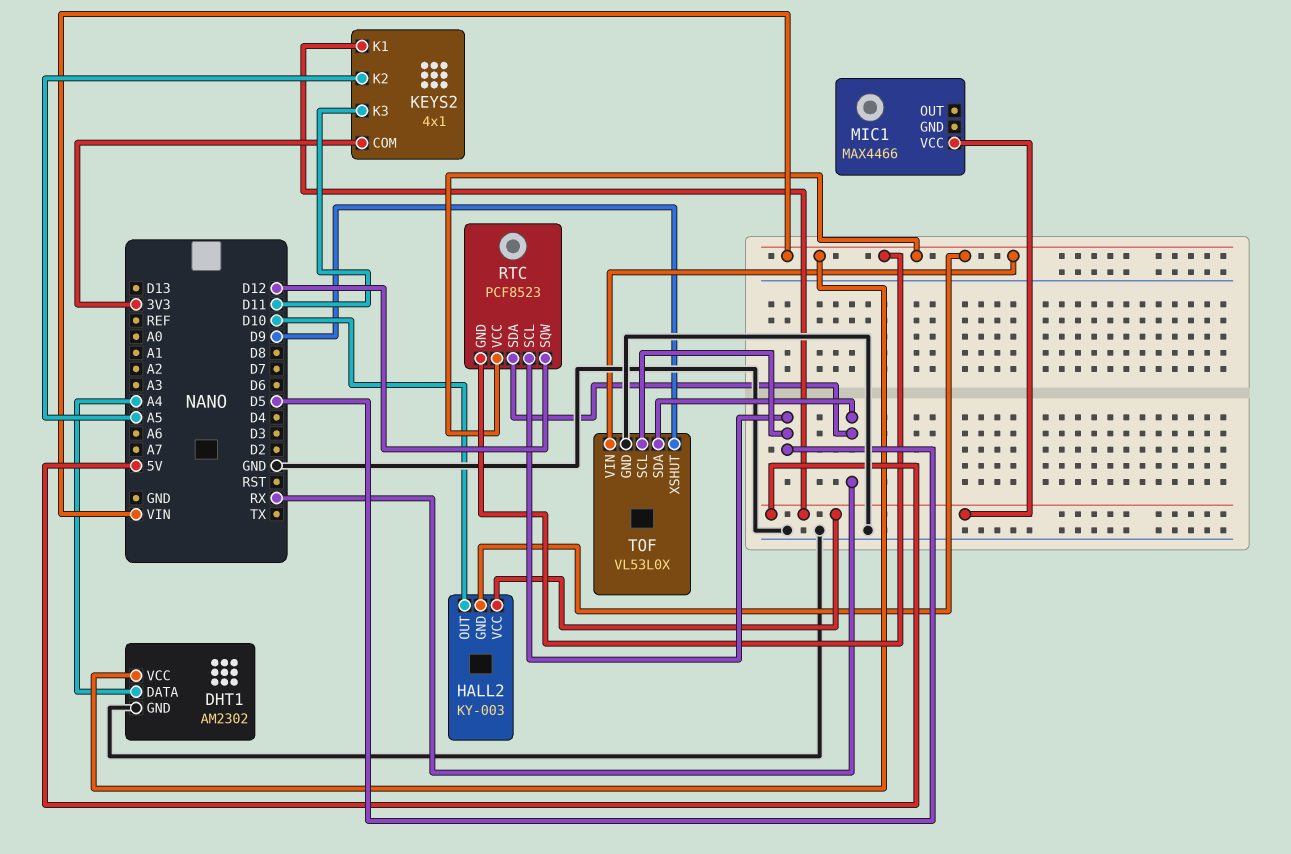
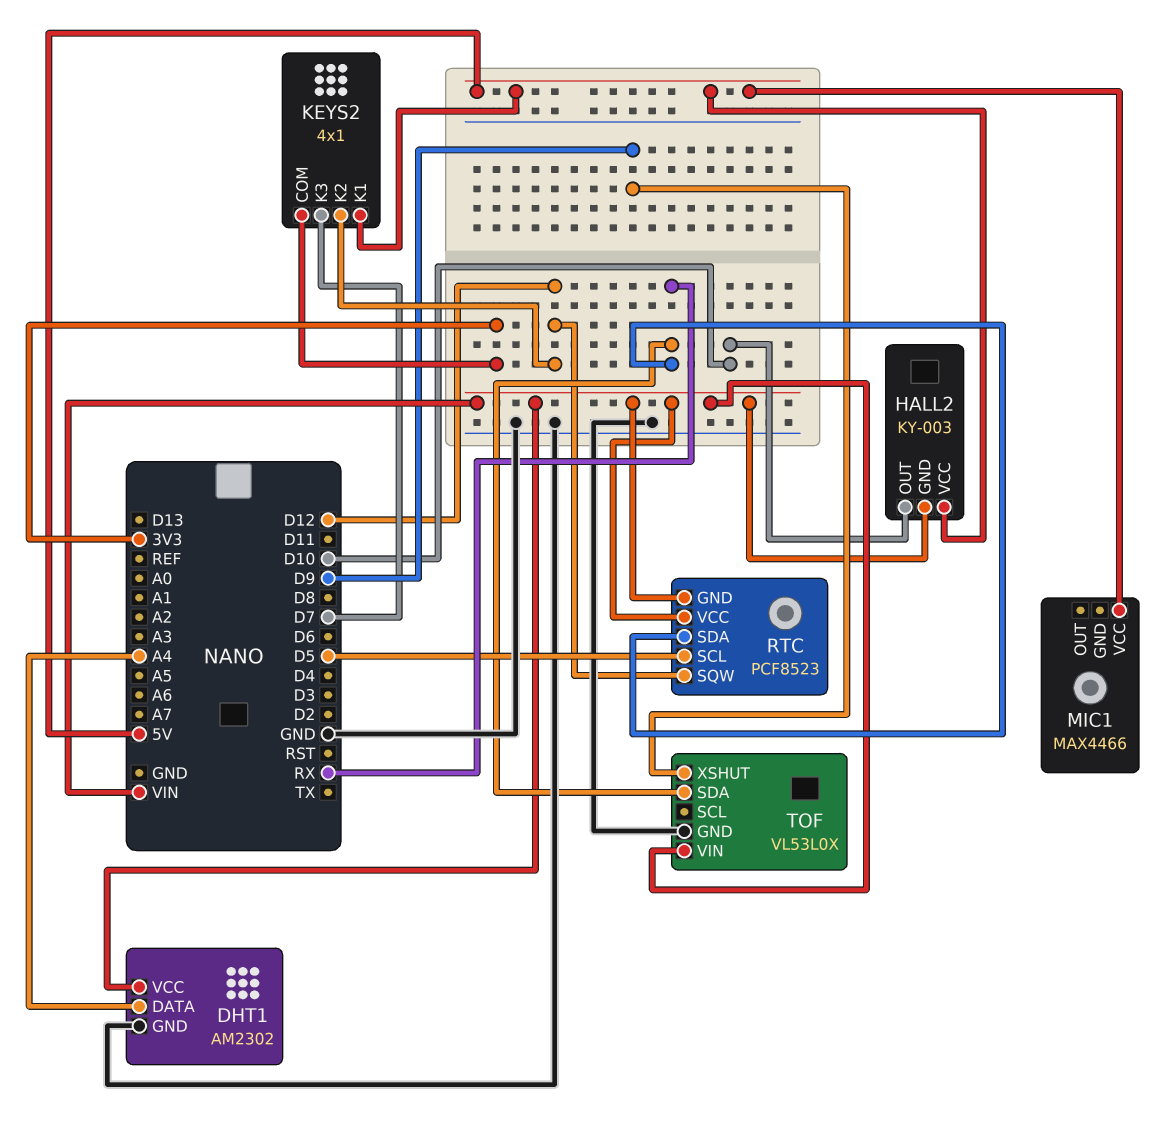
KEYS2 pin K2: A5 -> D12
KEYS2 pin K3: D11 -> D7
TOF pin SCL: D5 -> none

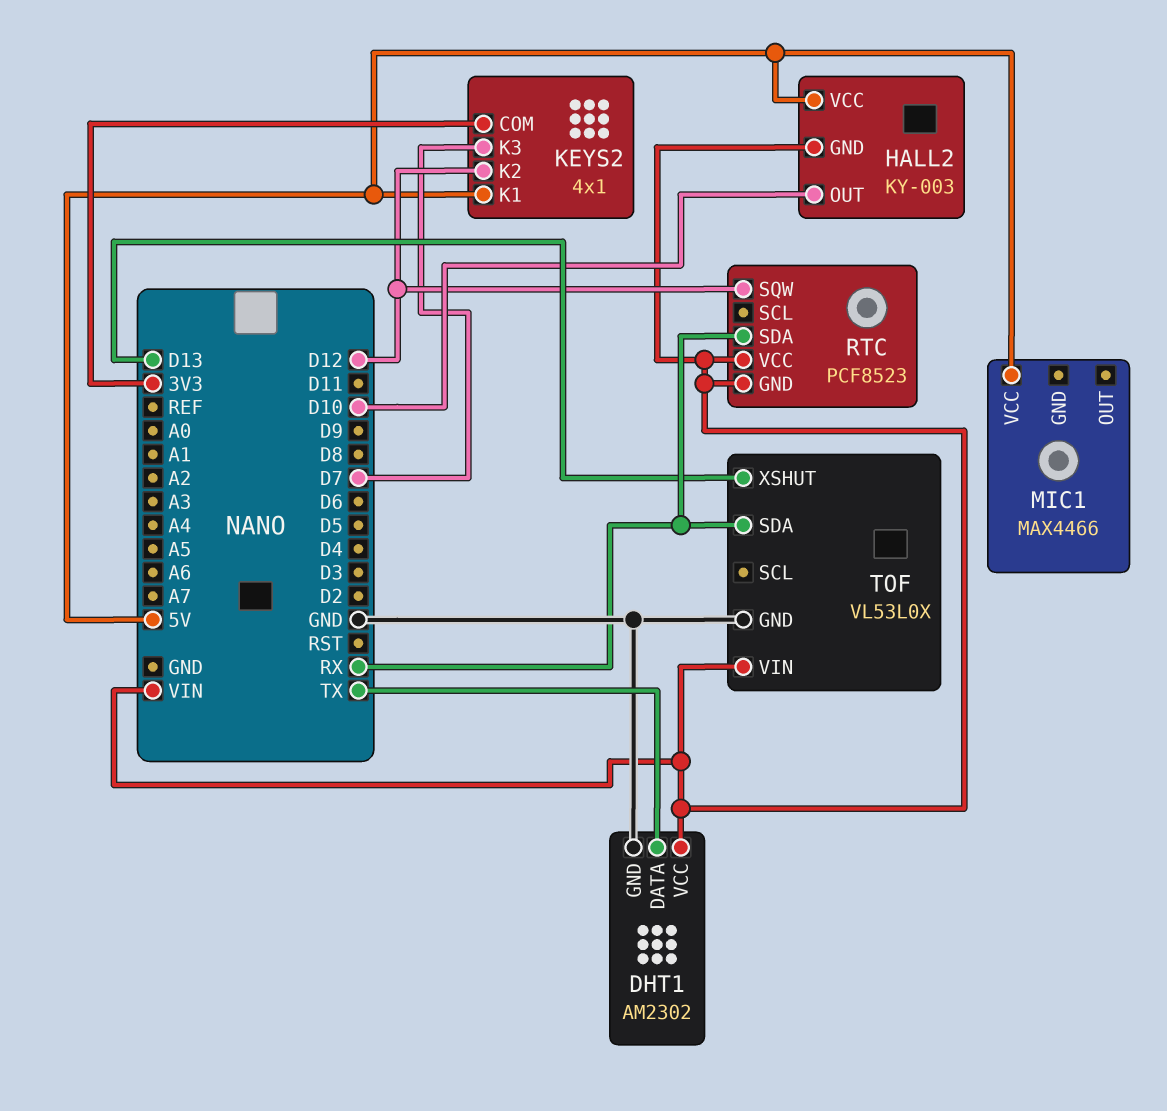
DHT1 pin DATA: A4 -> TX
RTC pin SCL: D5 -> none
TOF pin XSHUT: D9 -> D13

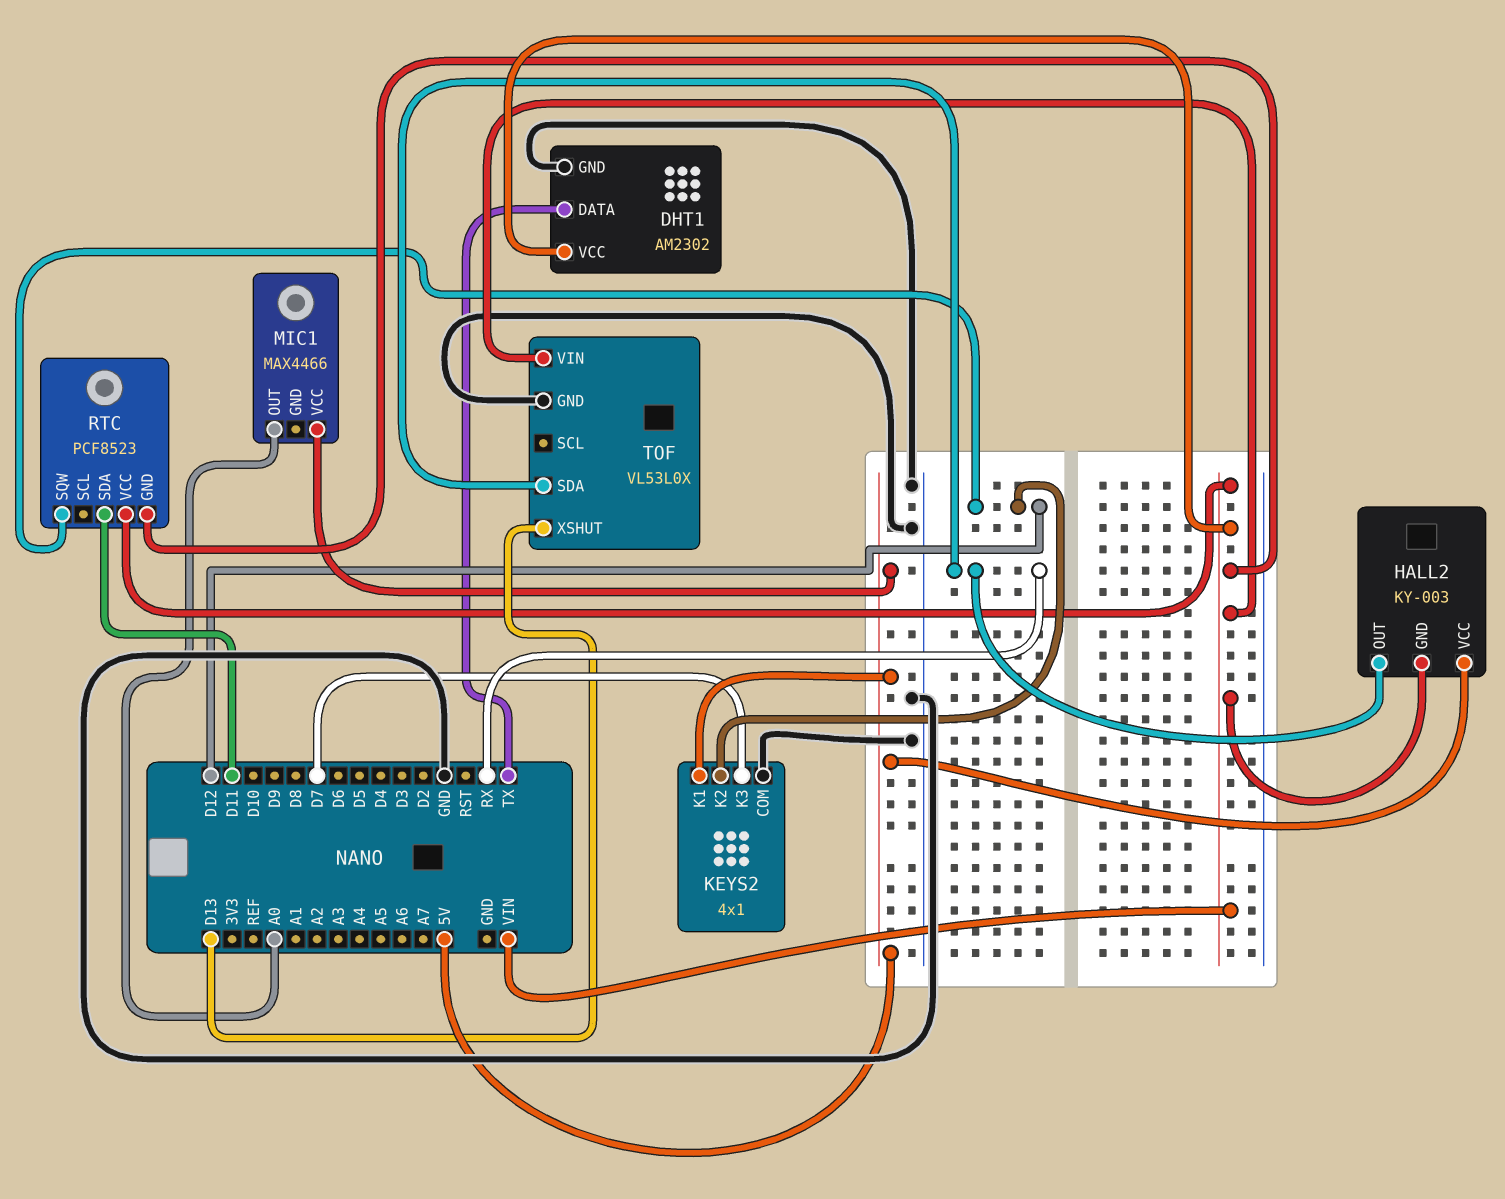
HALL2 pin OUT: D10 -> RX
KEYS2 pin COM: 3V3 -> GND
MIC1 pin OUT: none -> A0
RTC pin SDA: RX -> D11

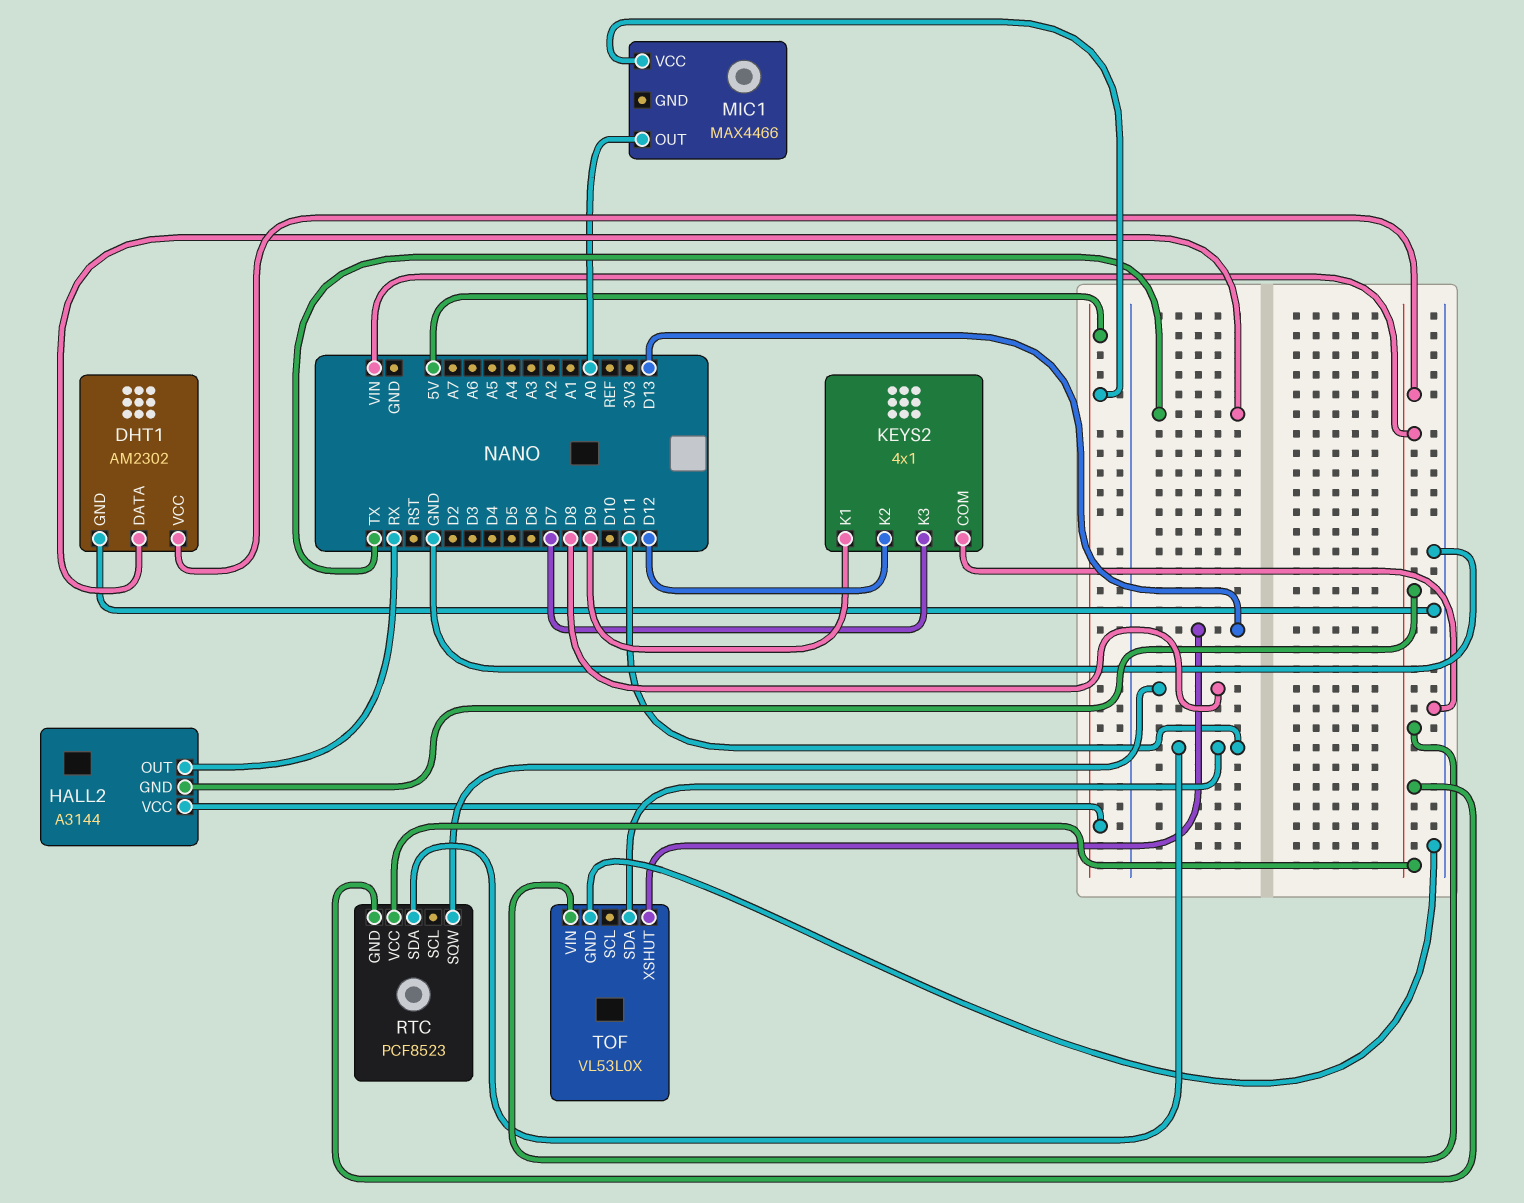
HALL2: KY-003 -> A3144
KEYS2 pin K1: 5V -> D9
RTC pin SQW: D12 -> D8
TOF pin SDA: RX -> D11

